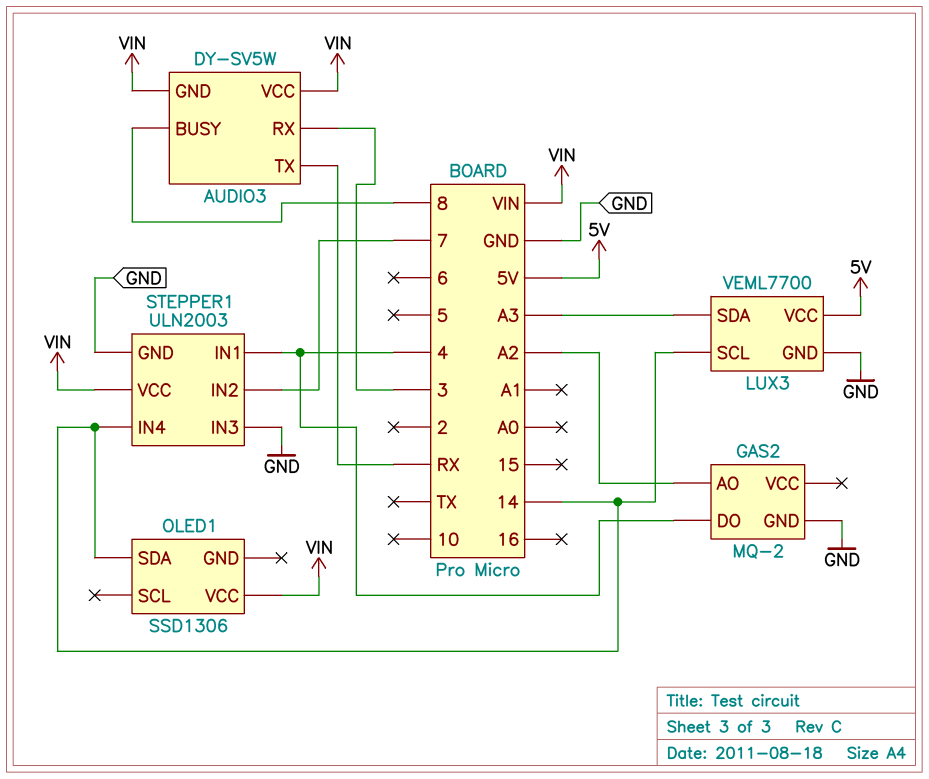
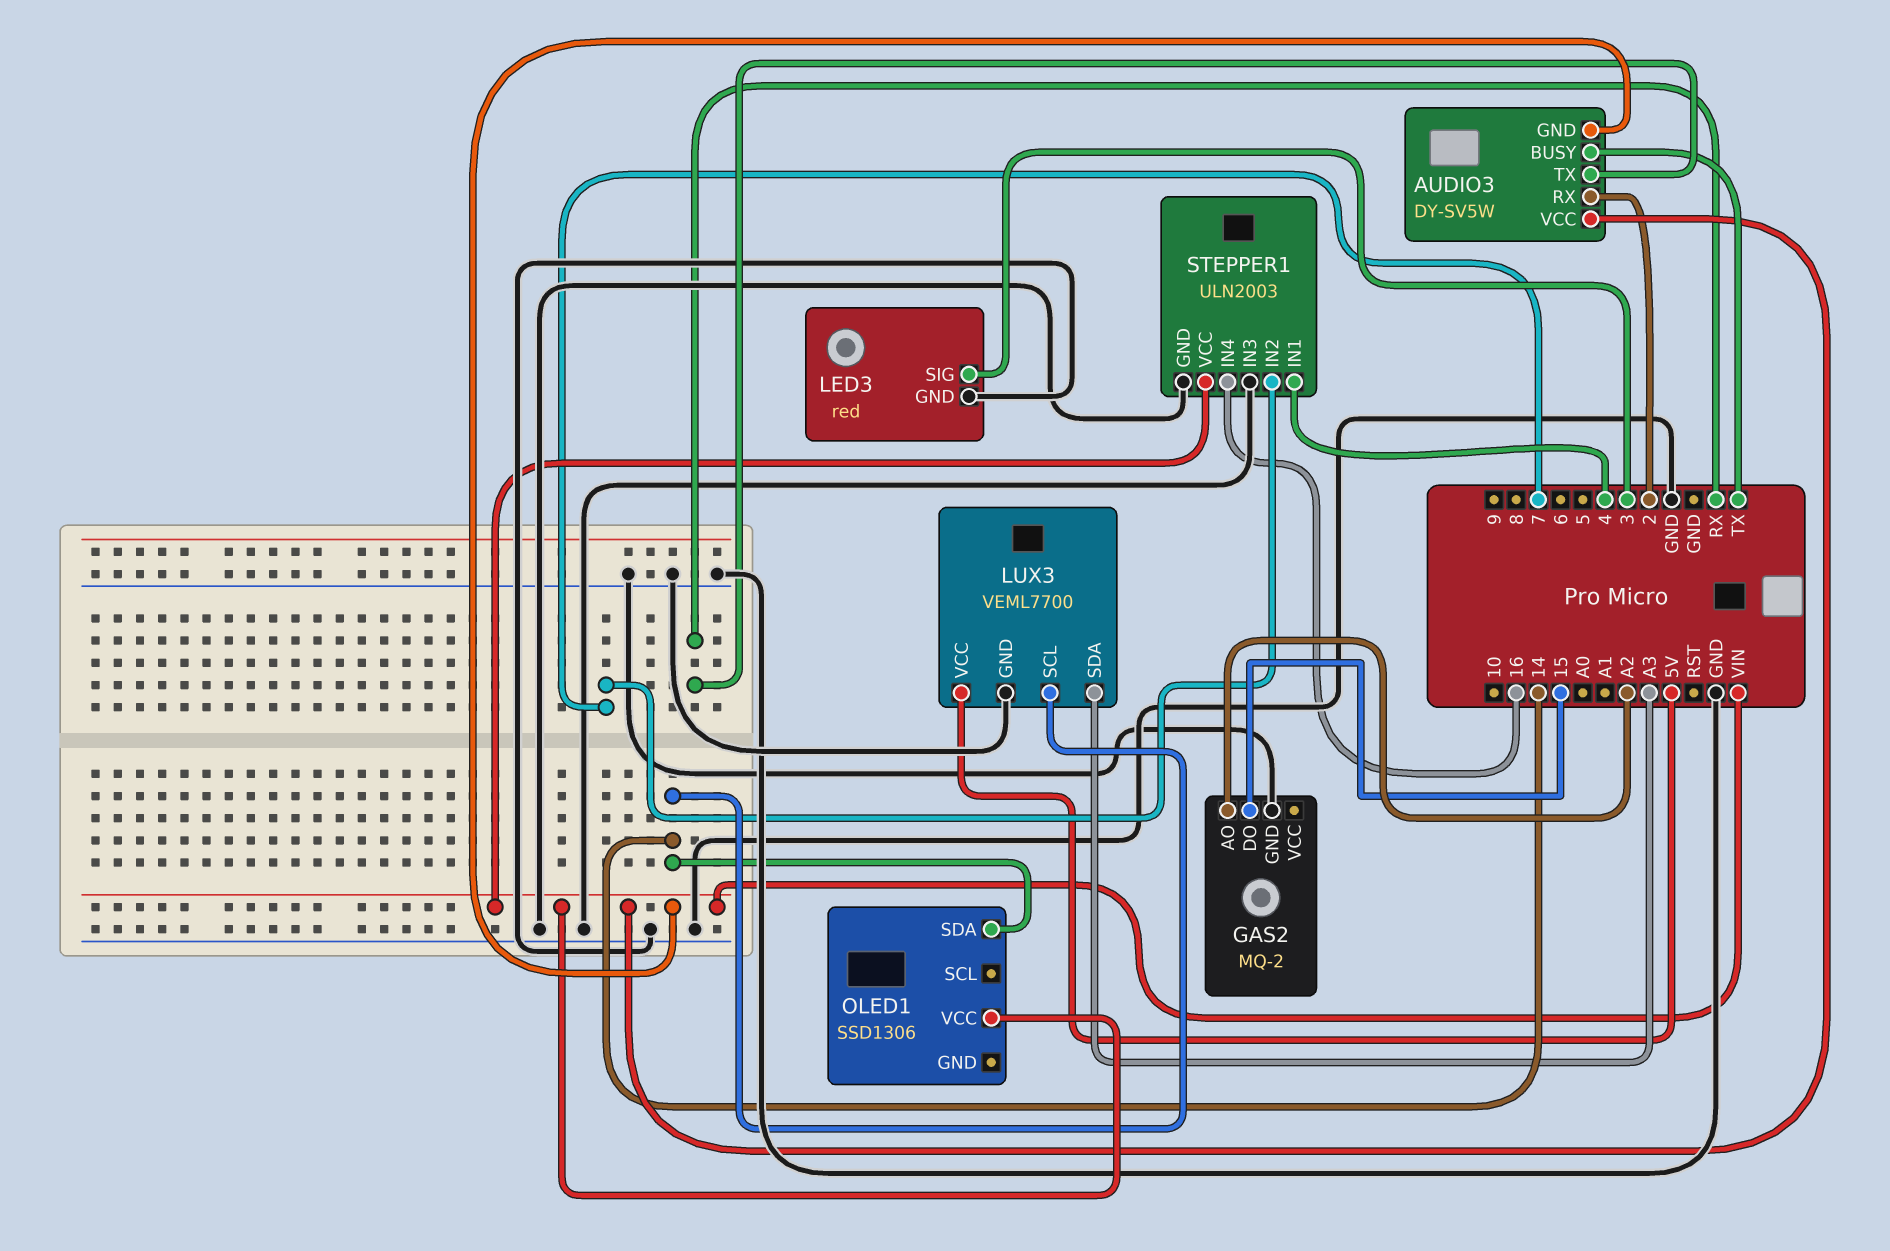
AUDIO3 pin BUSY: 8 -> TX
AUDIO3 pin RX: 3 -> 2
GAS2 pin DO: 4 -> 15
LED3: none -> red
LED3 pin GND: none -> GND
LED3 pin SIG: none -> 3
STEPPER1 pin IN4: 14 -> 16

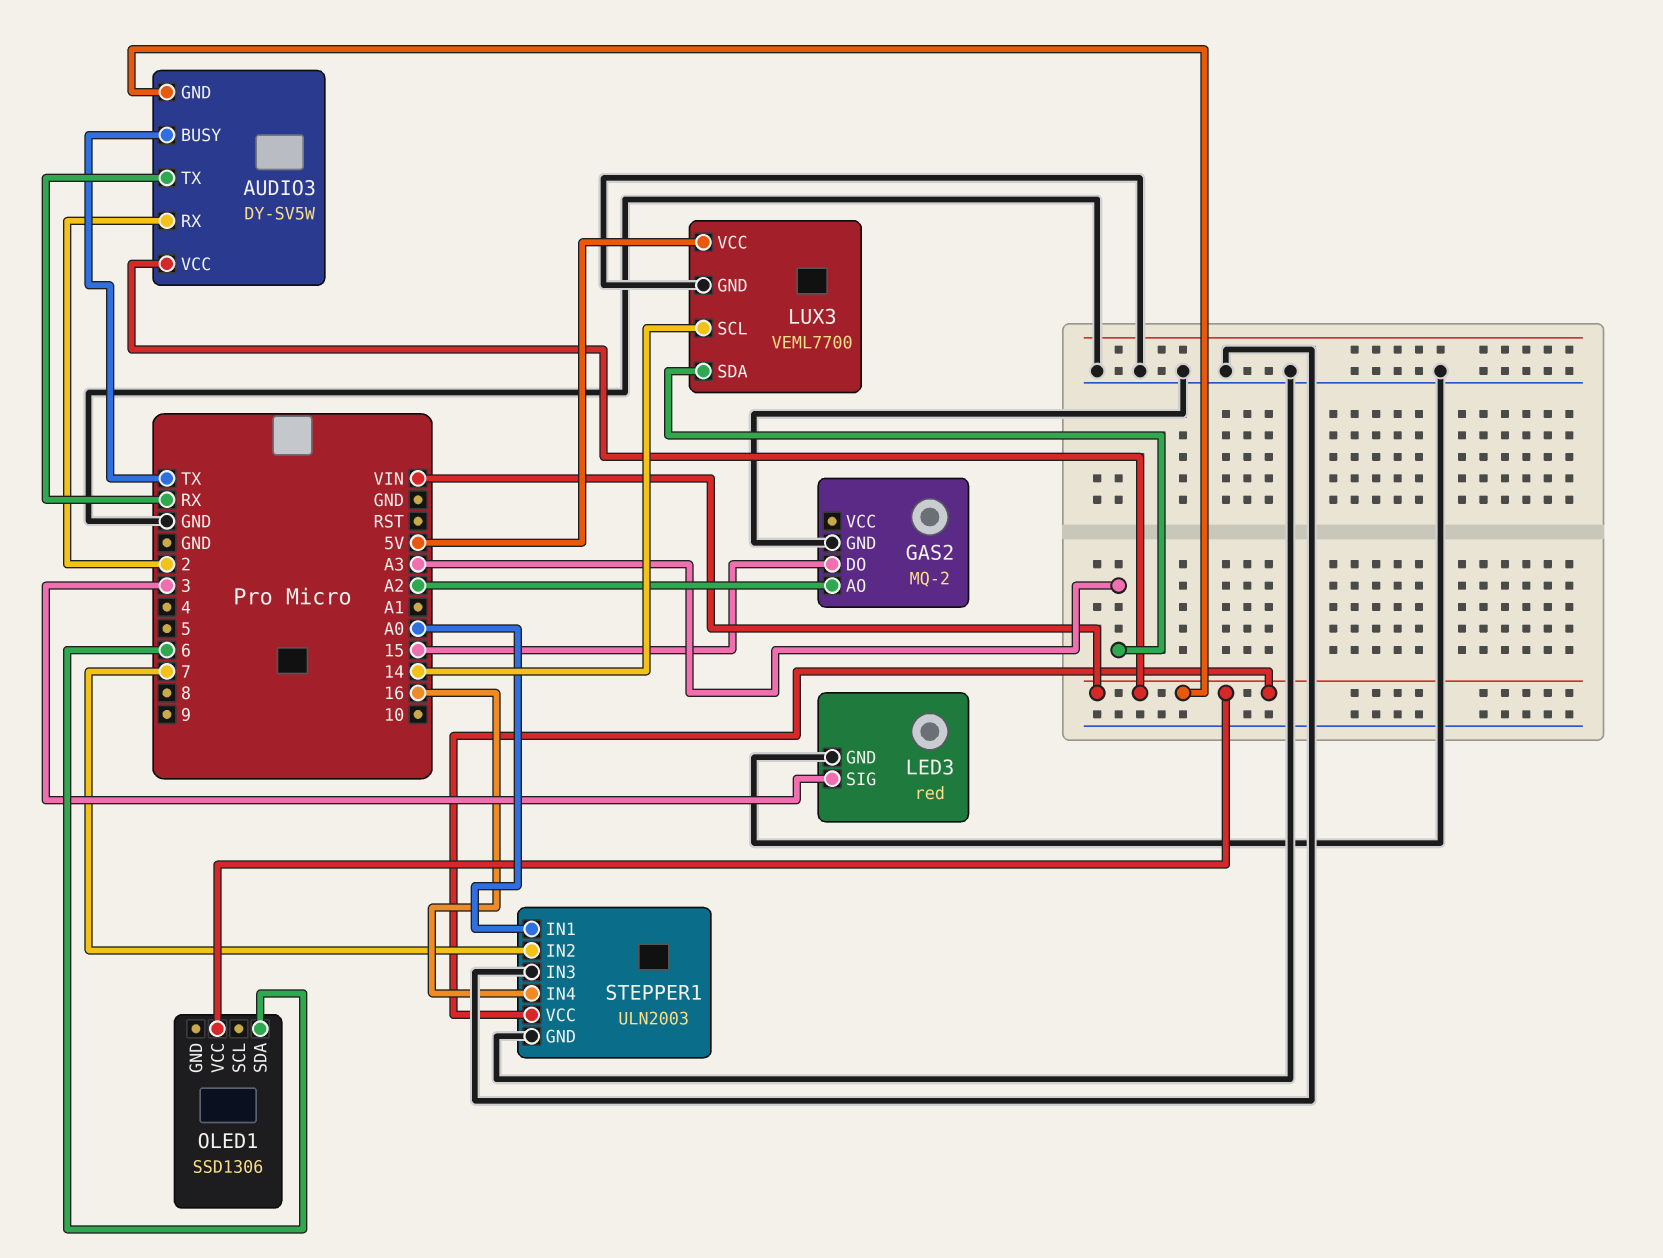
OLED1 pin SDA: 14 -> 6
STEPPER1 pin IN1: 4 -> A0

